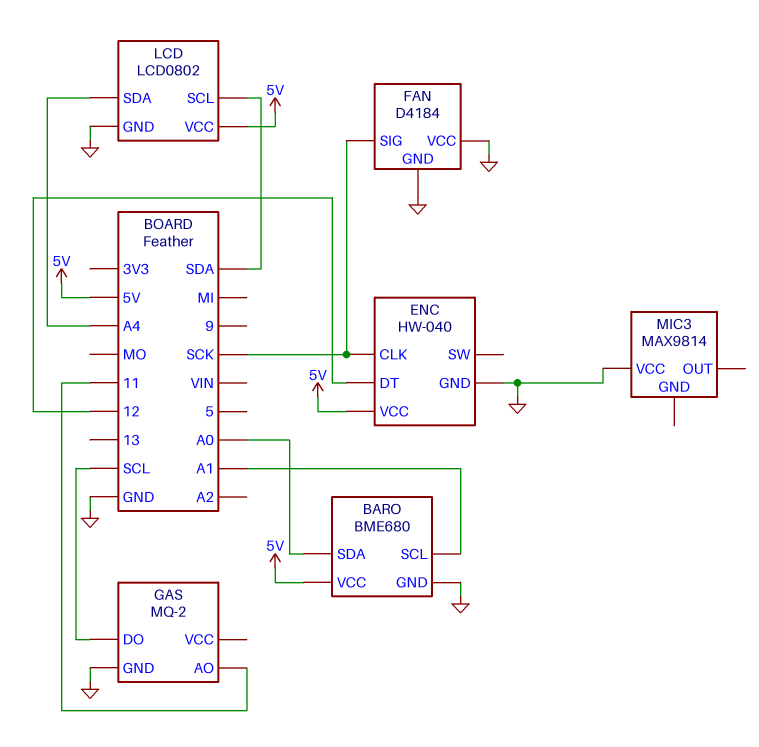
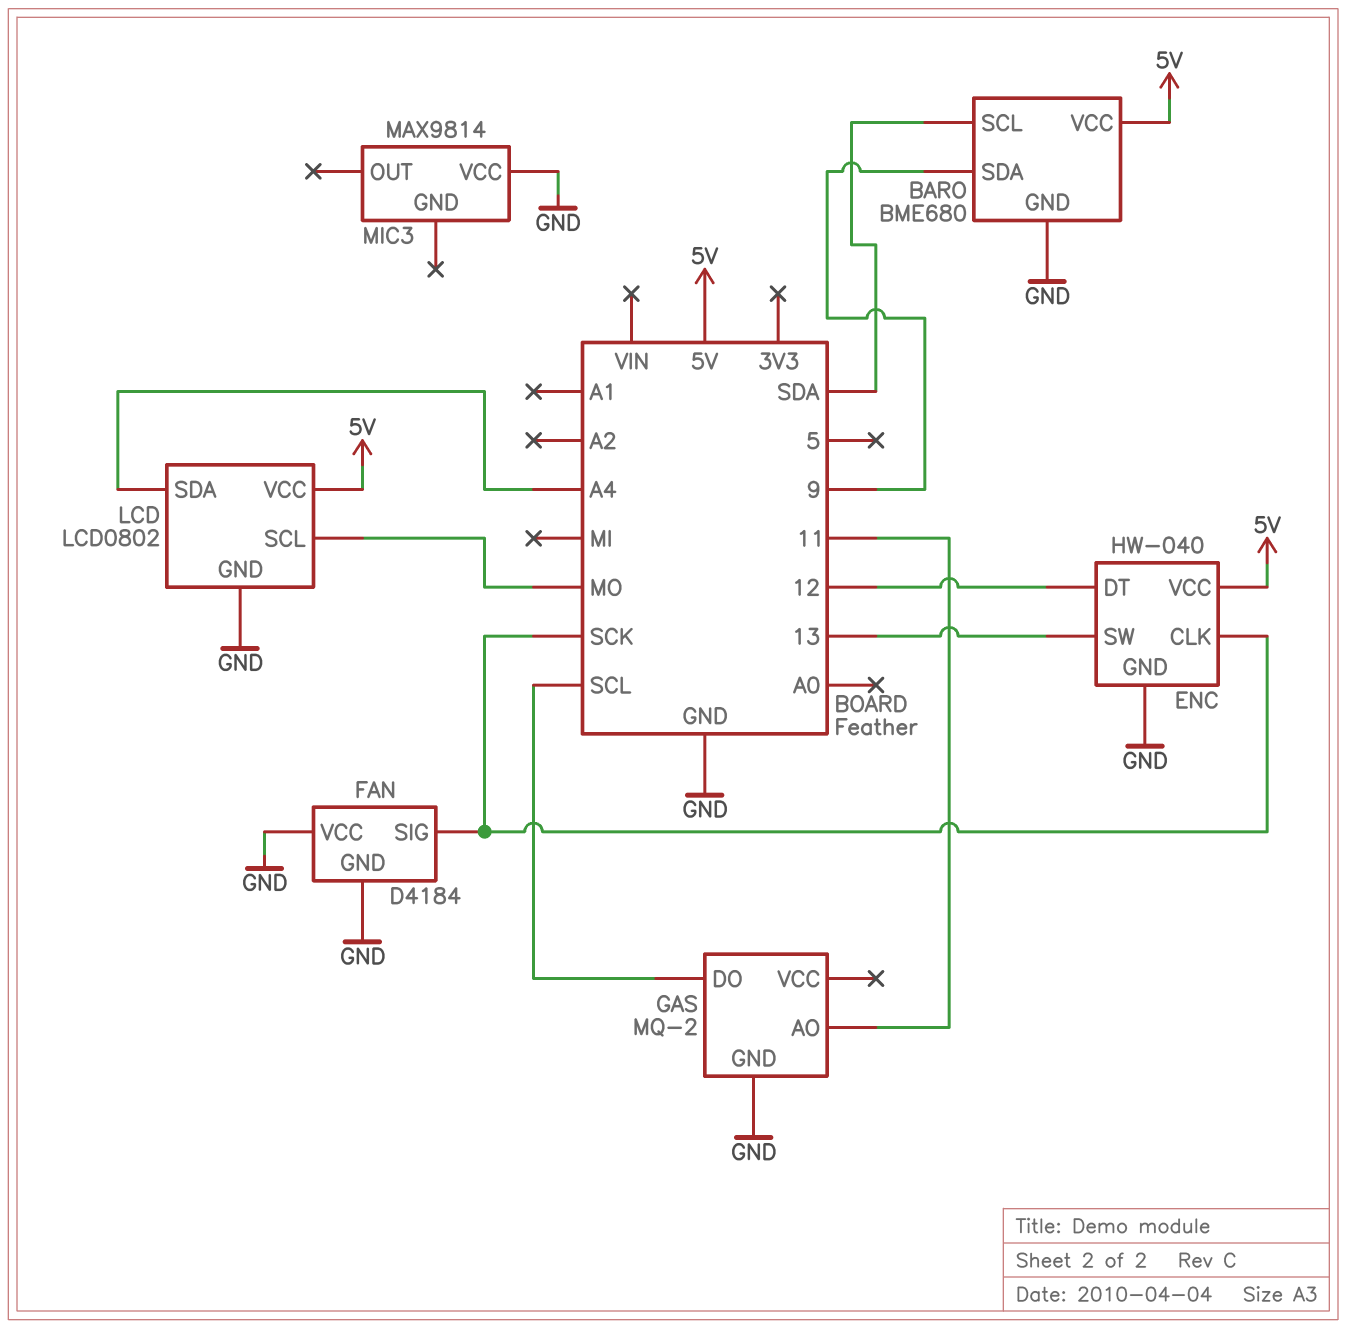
BARO pin SCL: A1 -> SDA
BARO pin SDA: A0 -> 9
ENC pin SW: none -> 13
LCD pin SCL: SDA -> MO

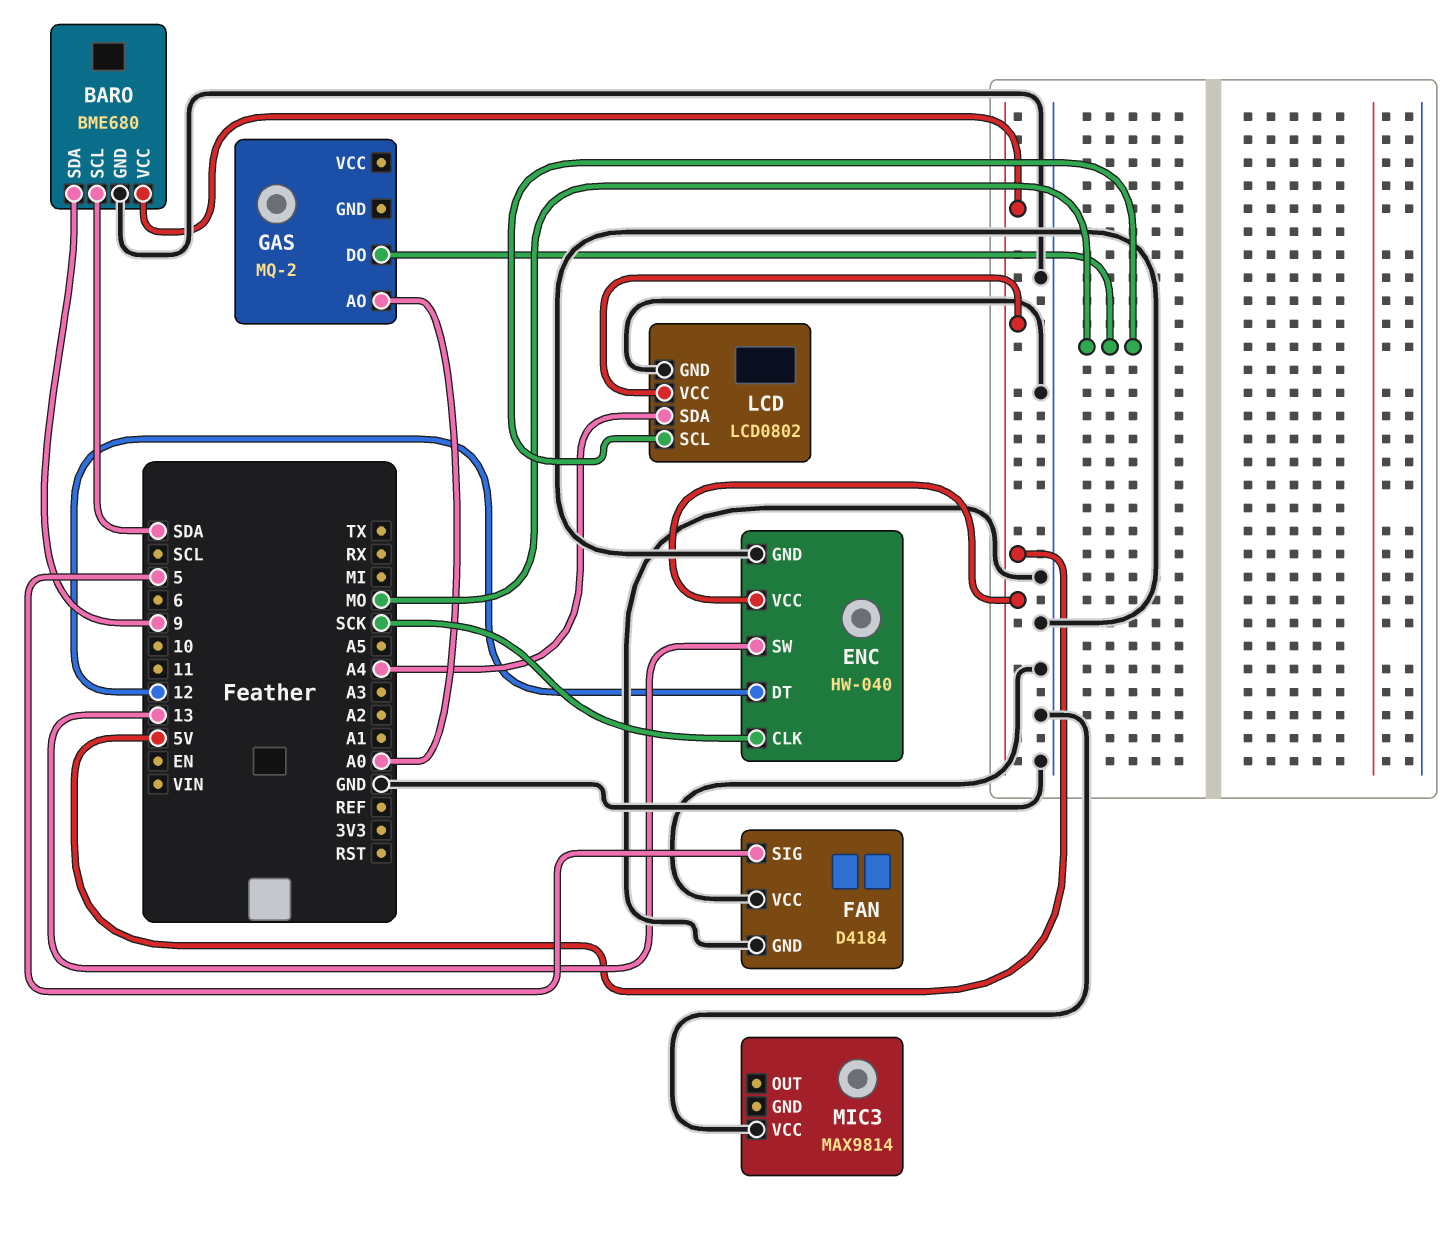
FAN pin SIG: SCK -> 5
GAS pin AO: 11 -> A0
GAS pin DO: SCL -> MO
GAS pin GND: GND -> none

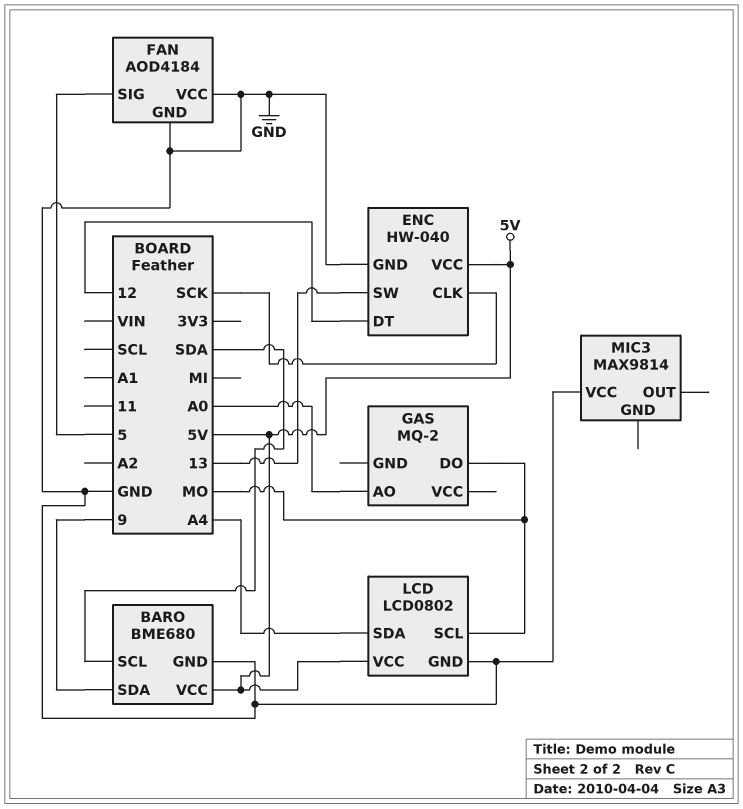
FAN: D4184 -> AOD4184

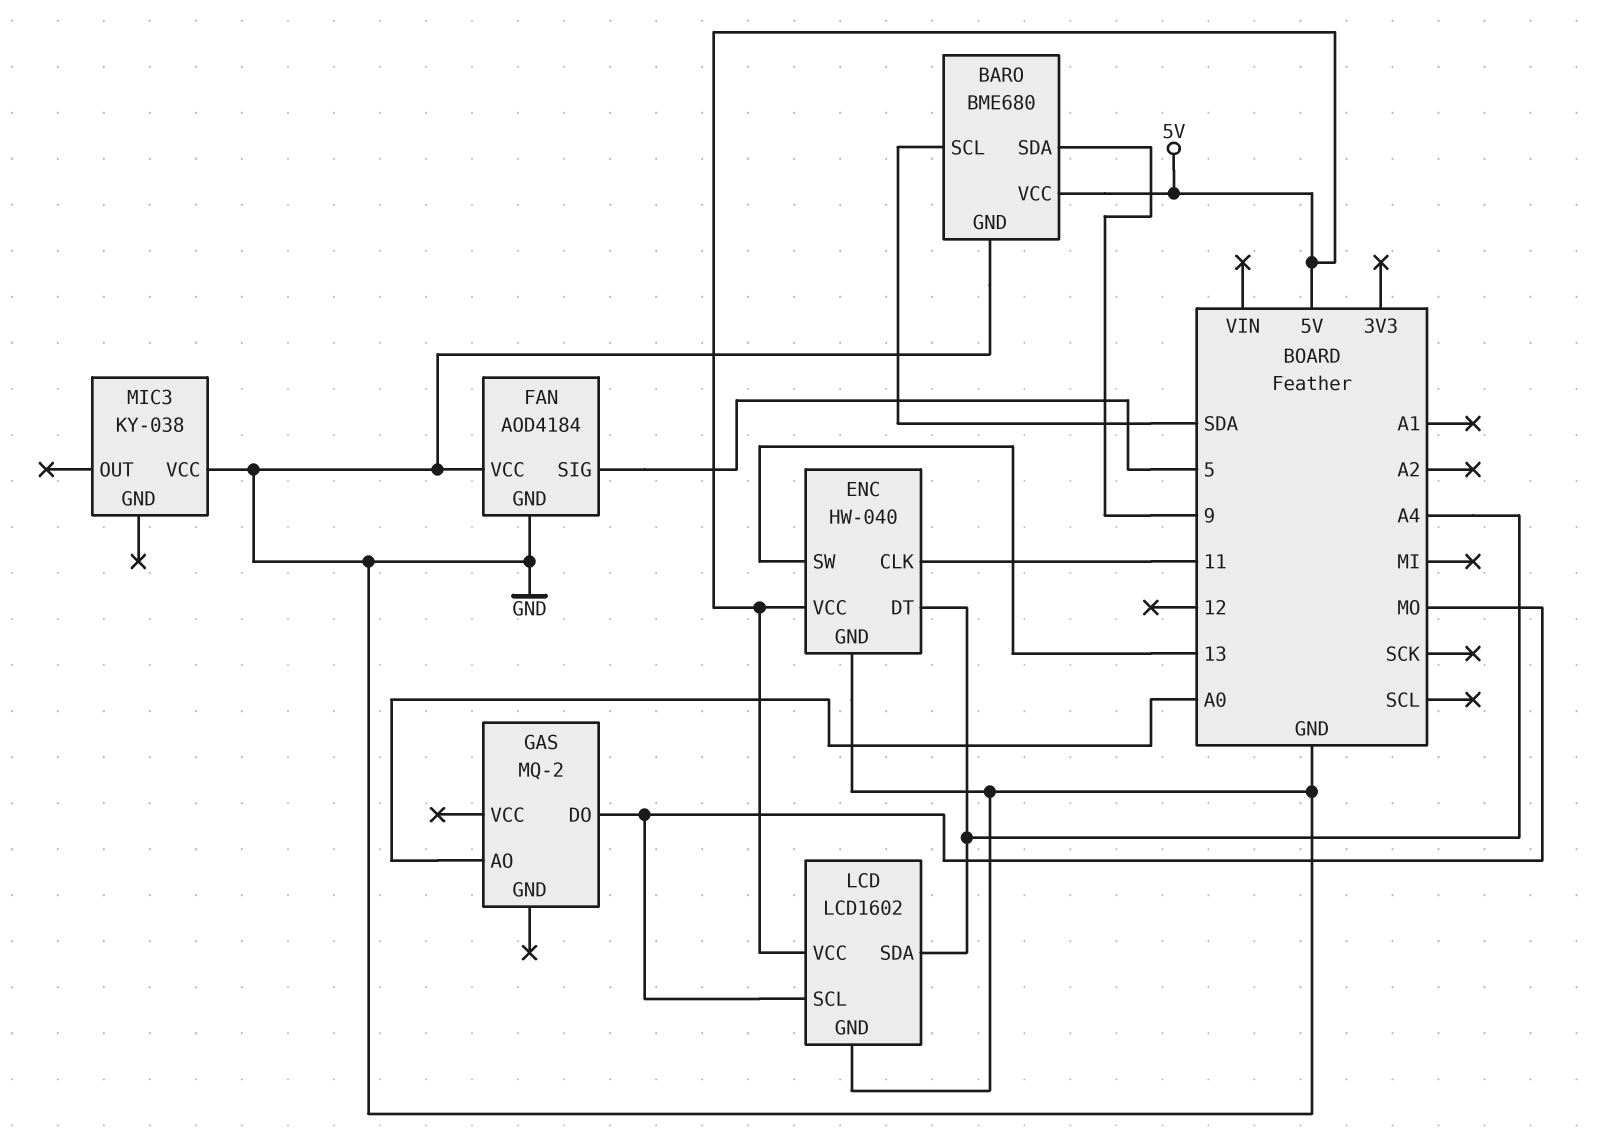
ENC pin CLK: SCK -> 11
ENC pin DT: 12 -> A4
LCD: LCD0802 -> LCD1602
MIC3: MAX9814 -> KY-038

